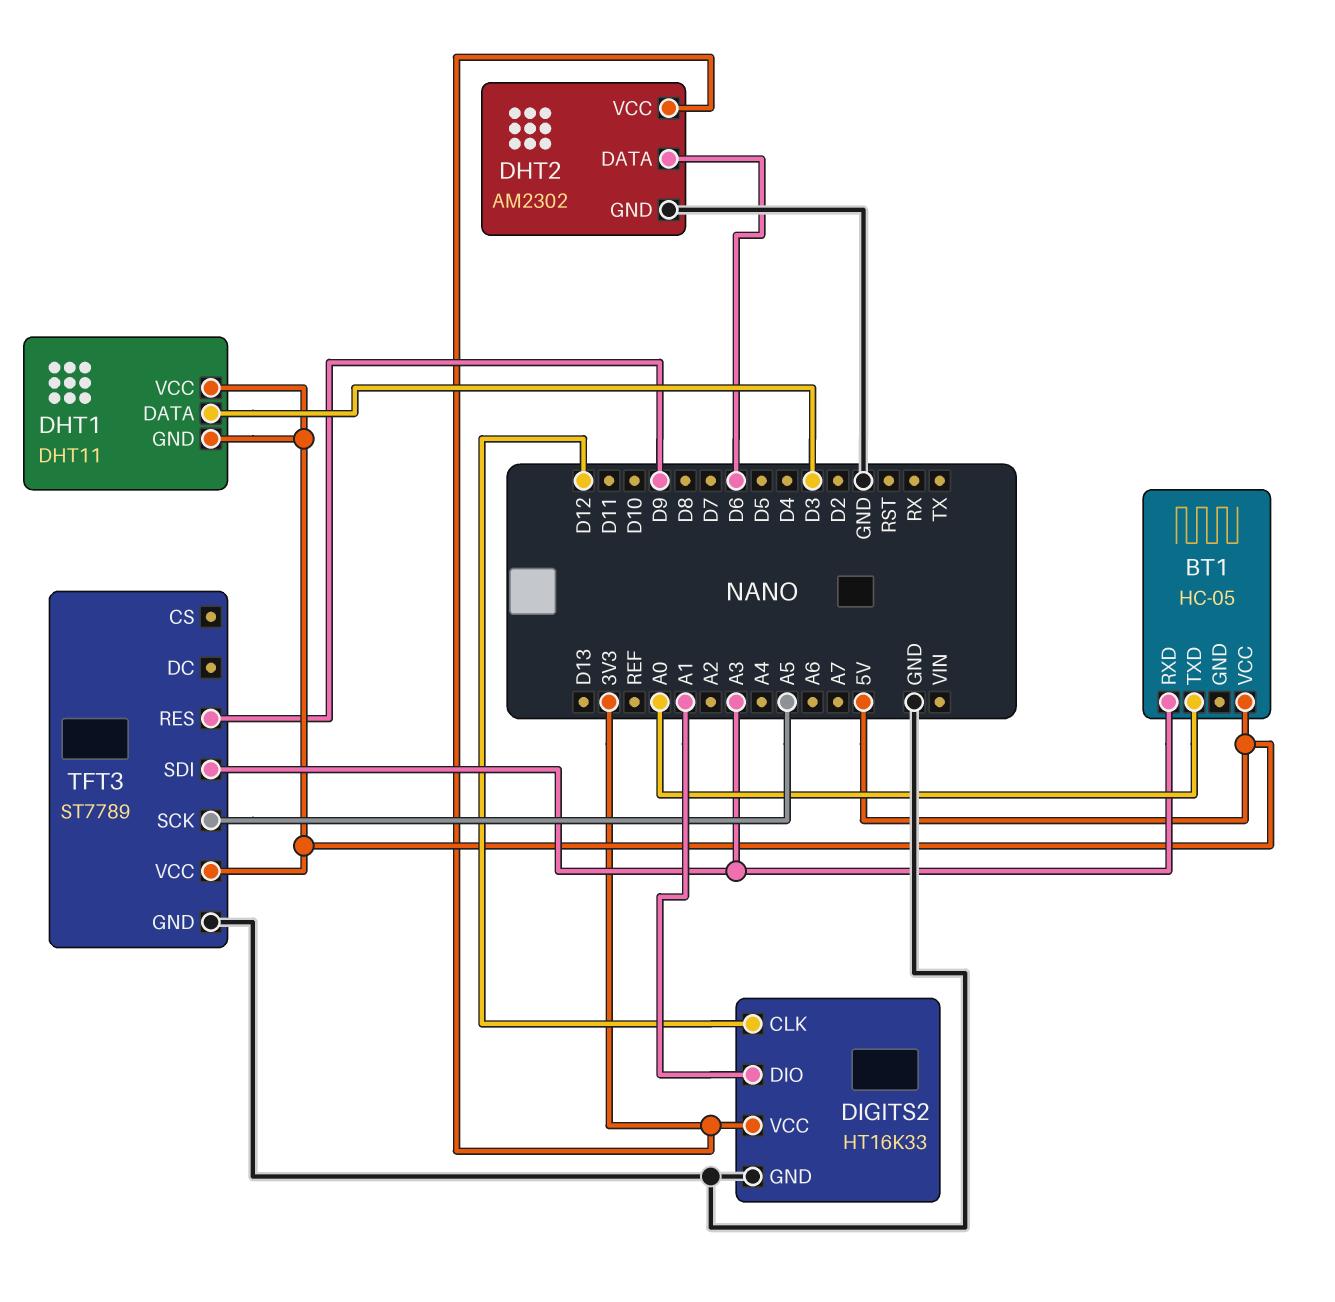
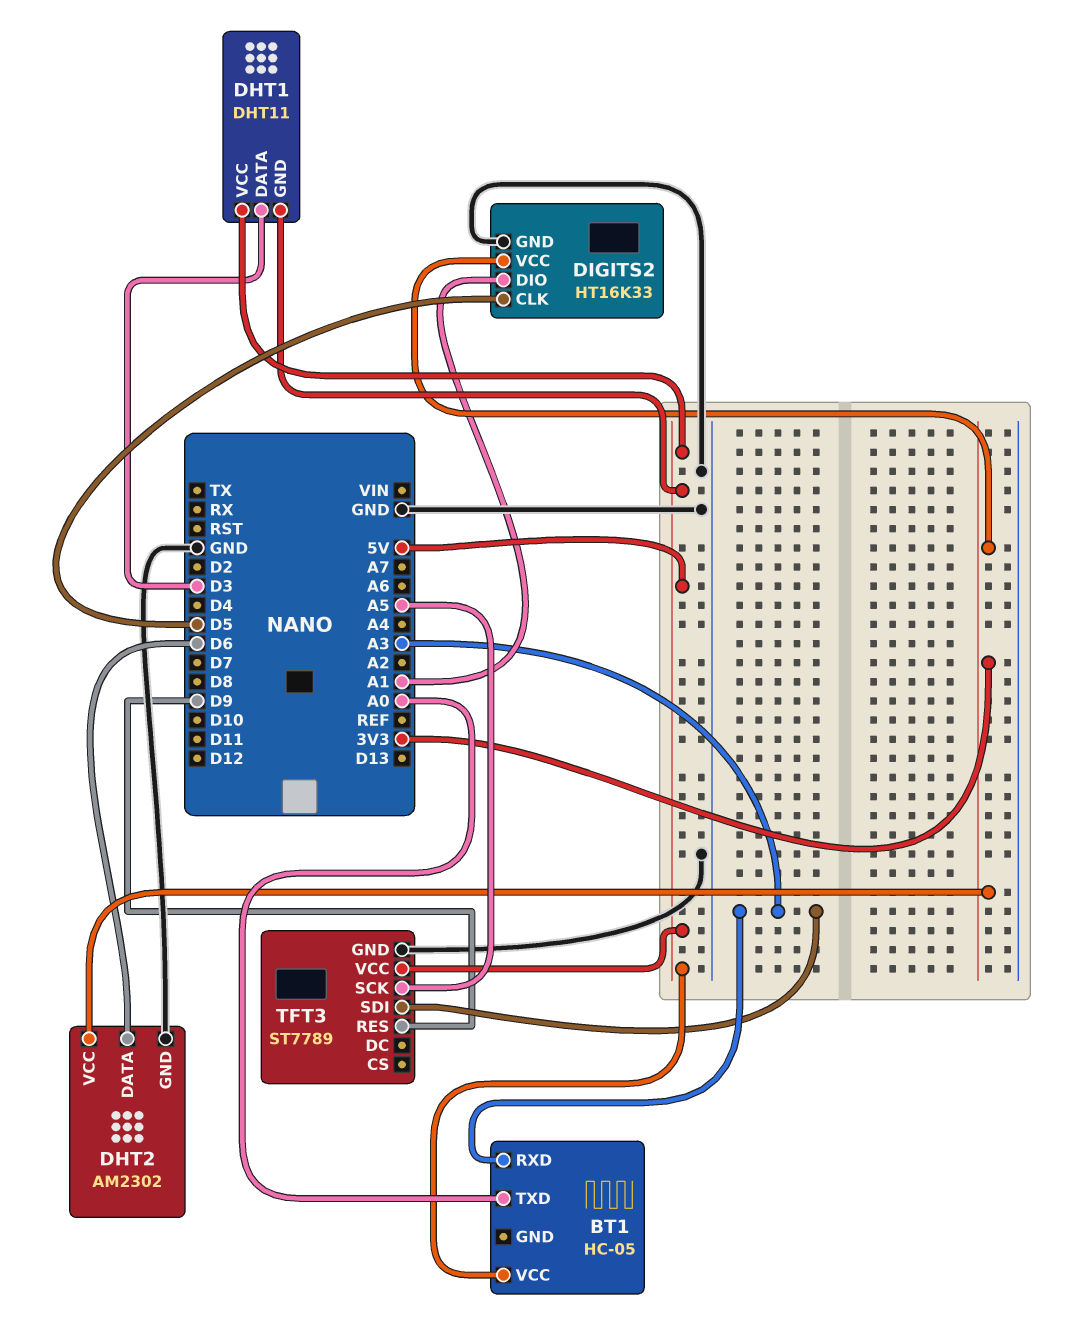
DIGITS2 pin CLK: D12 -> D5

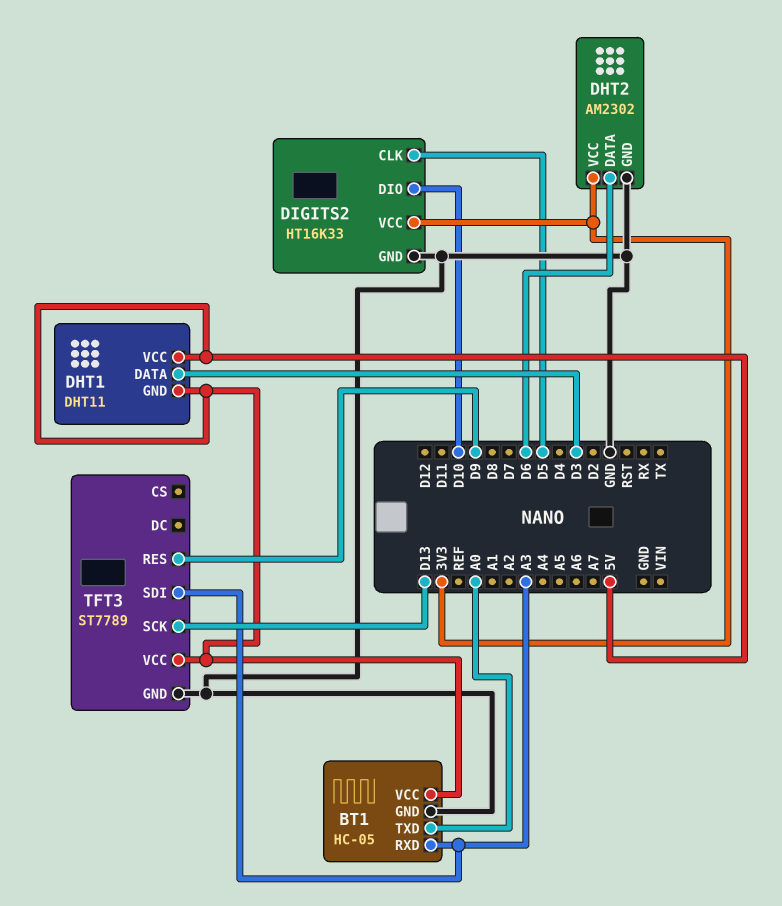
BT1 pin GND: none -> GND
DIGITS2 pin DIO: A1 -> D10
TFT3 pin SCK: A5 -> D13

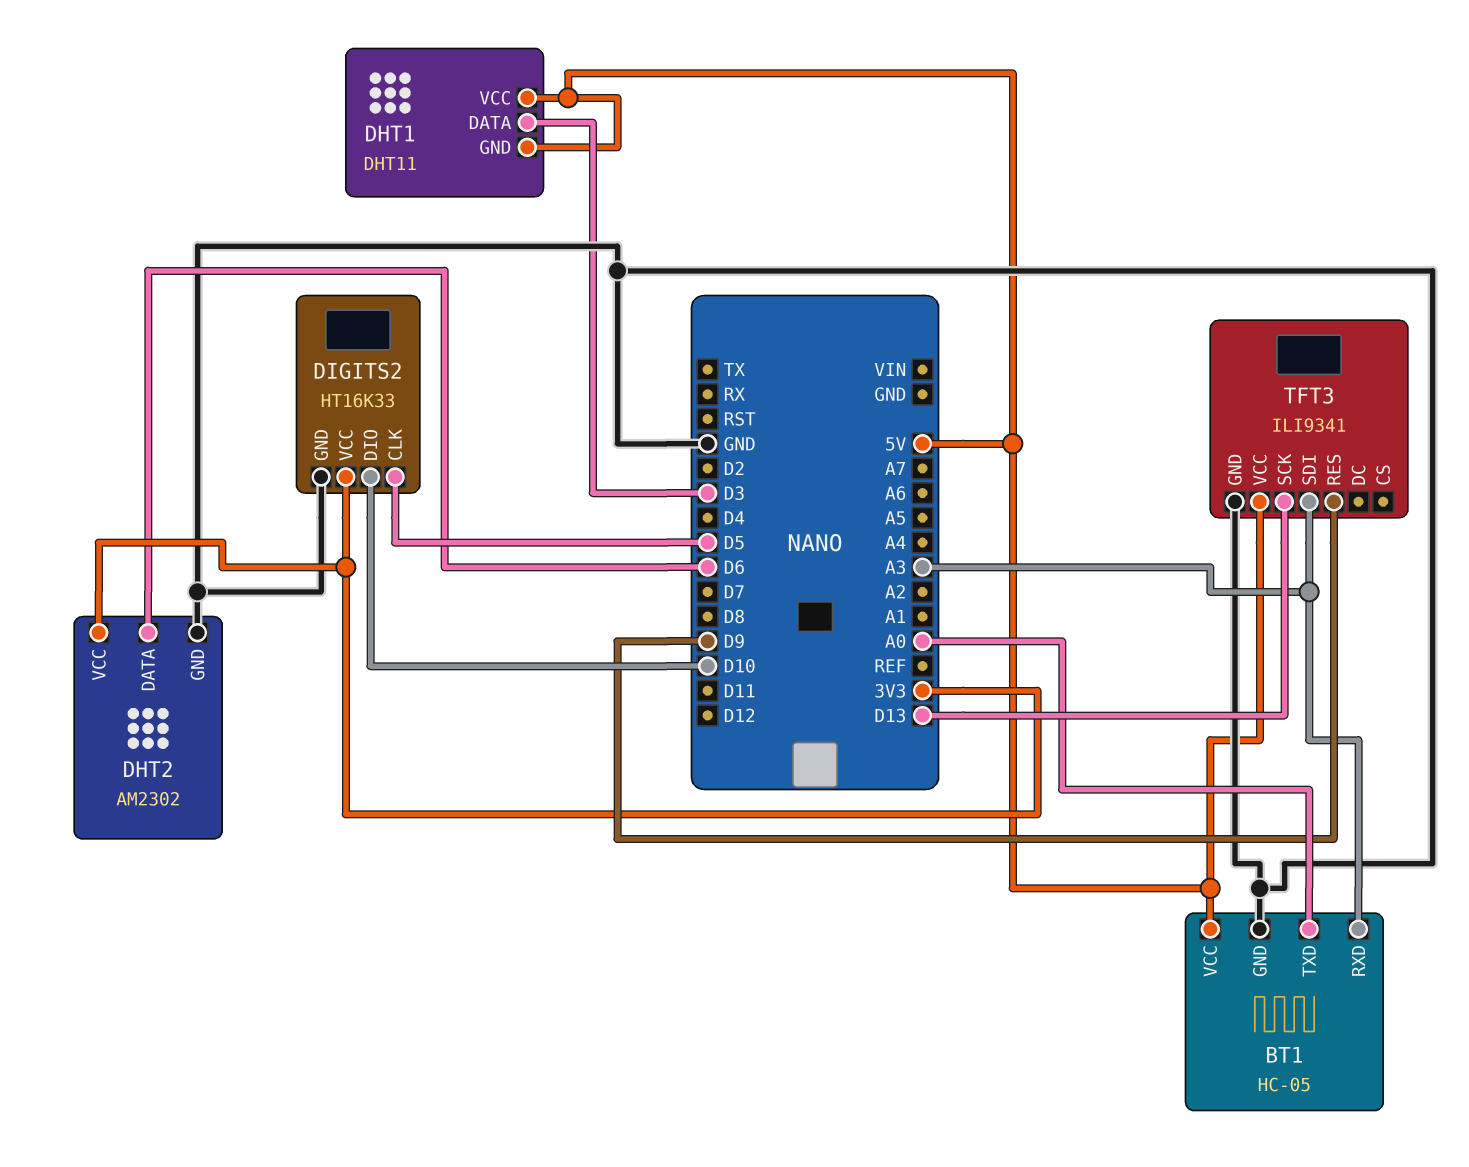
TFT3: ST7789 -> ILI9341

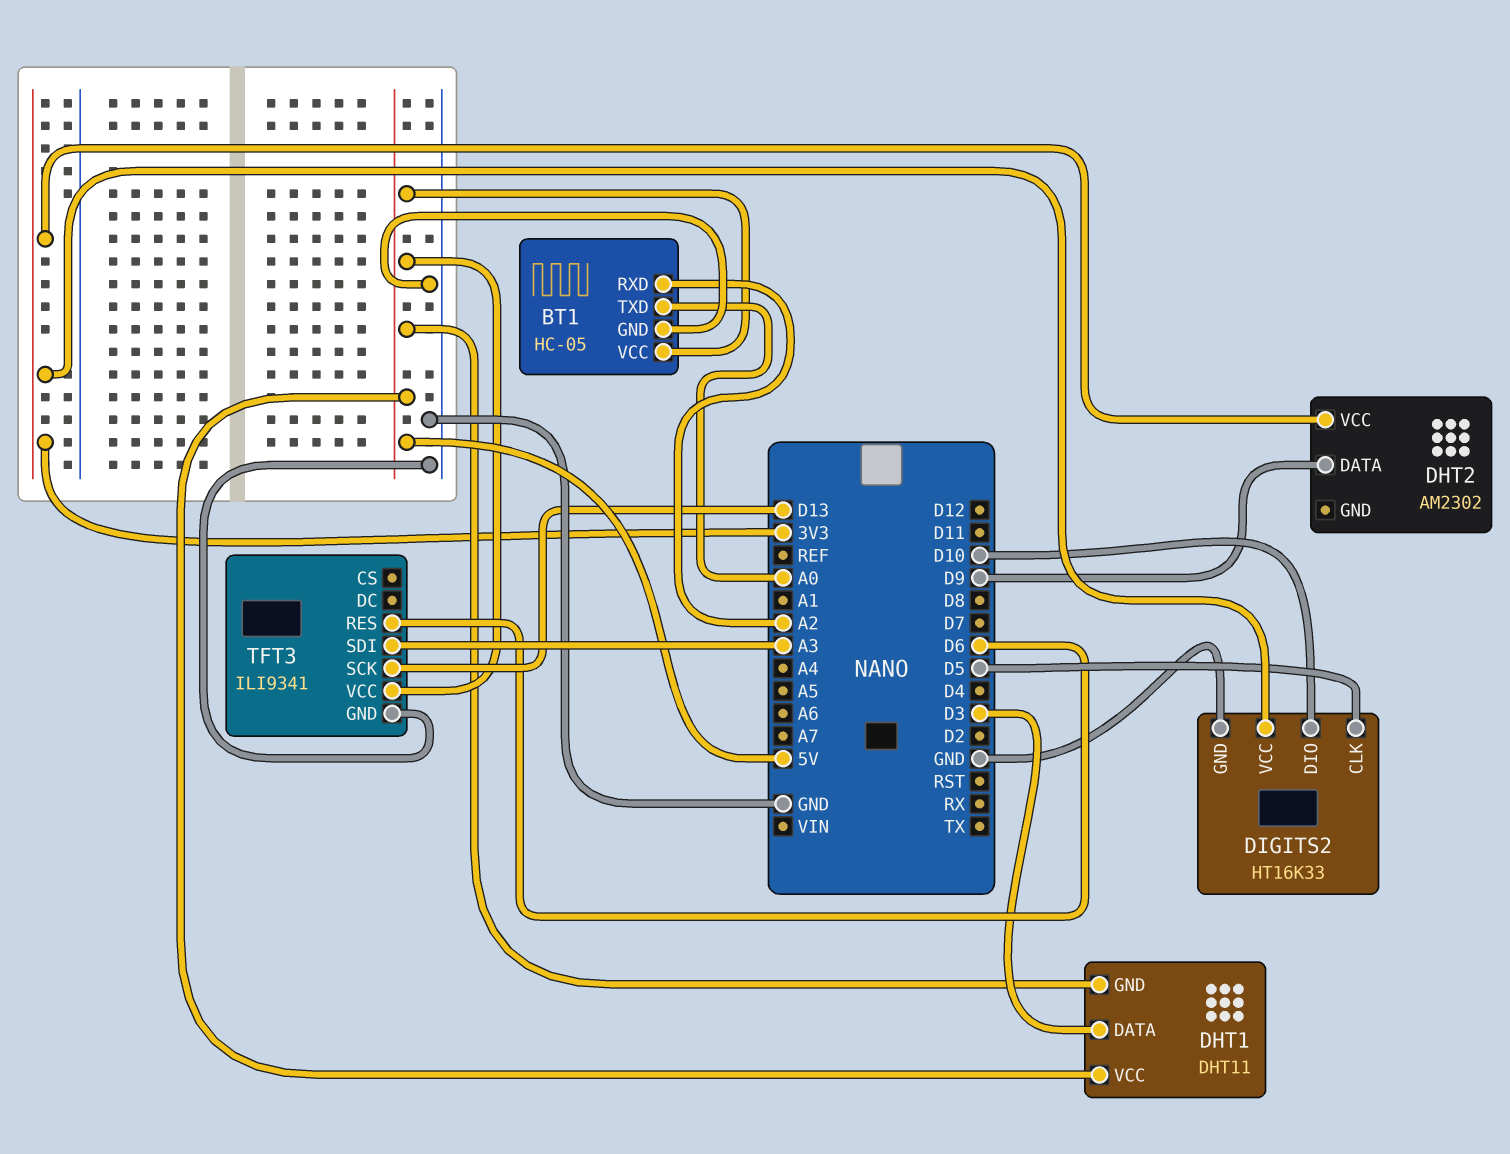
BT1 pin RXD: A3 -> A2
DHT2 pin DATA: D6 -> D9
DHT2 pin GND: GND -> none
TFT3 pin RES: D9 -> D6

